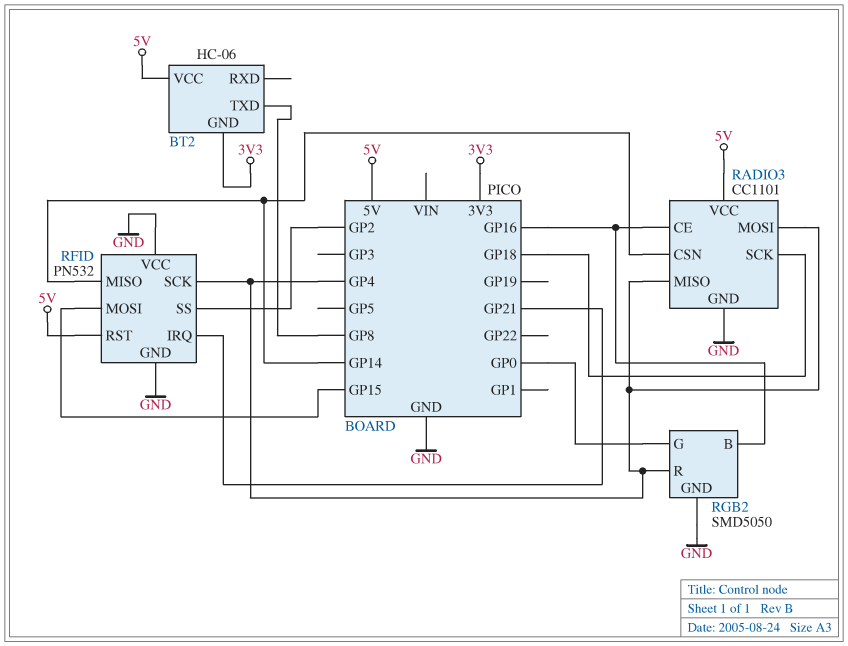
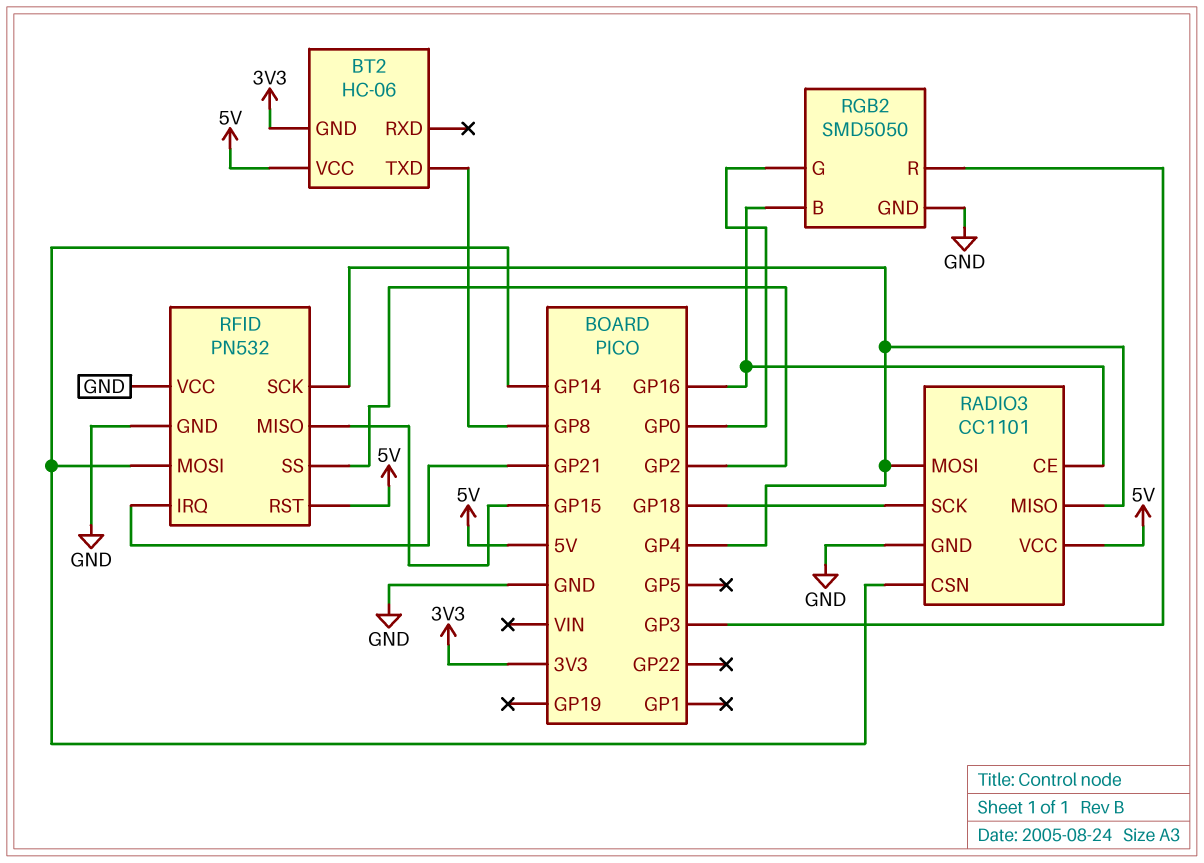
RFID pin MISO: GP14 -> GP15
RFID pin MOSI: GP15 -> GP14
RGB2 pin R: GP4 -> GP3

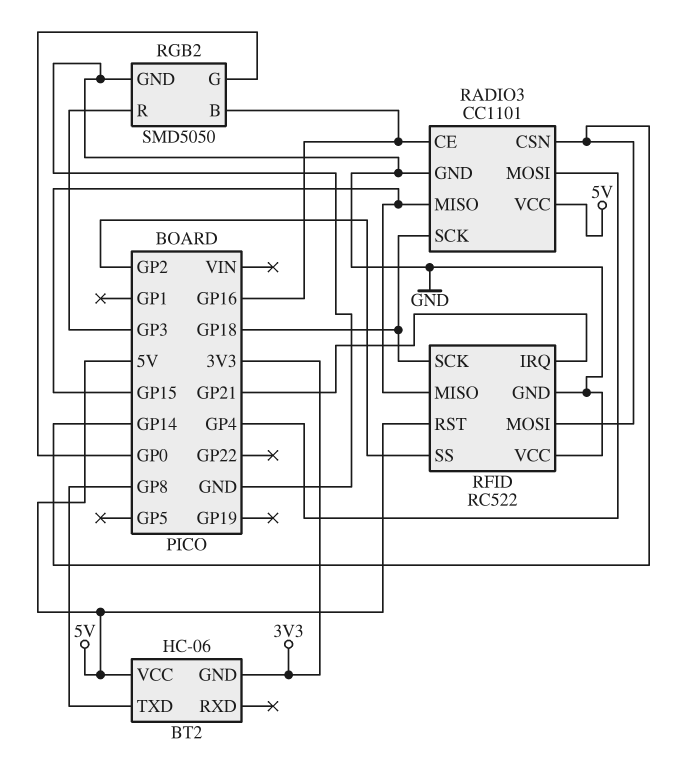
RADIO3 pin MISO: GP4 -> GP15
RFID: PN532 -> RC522
RFID pin SCK: GP4 -> GP18

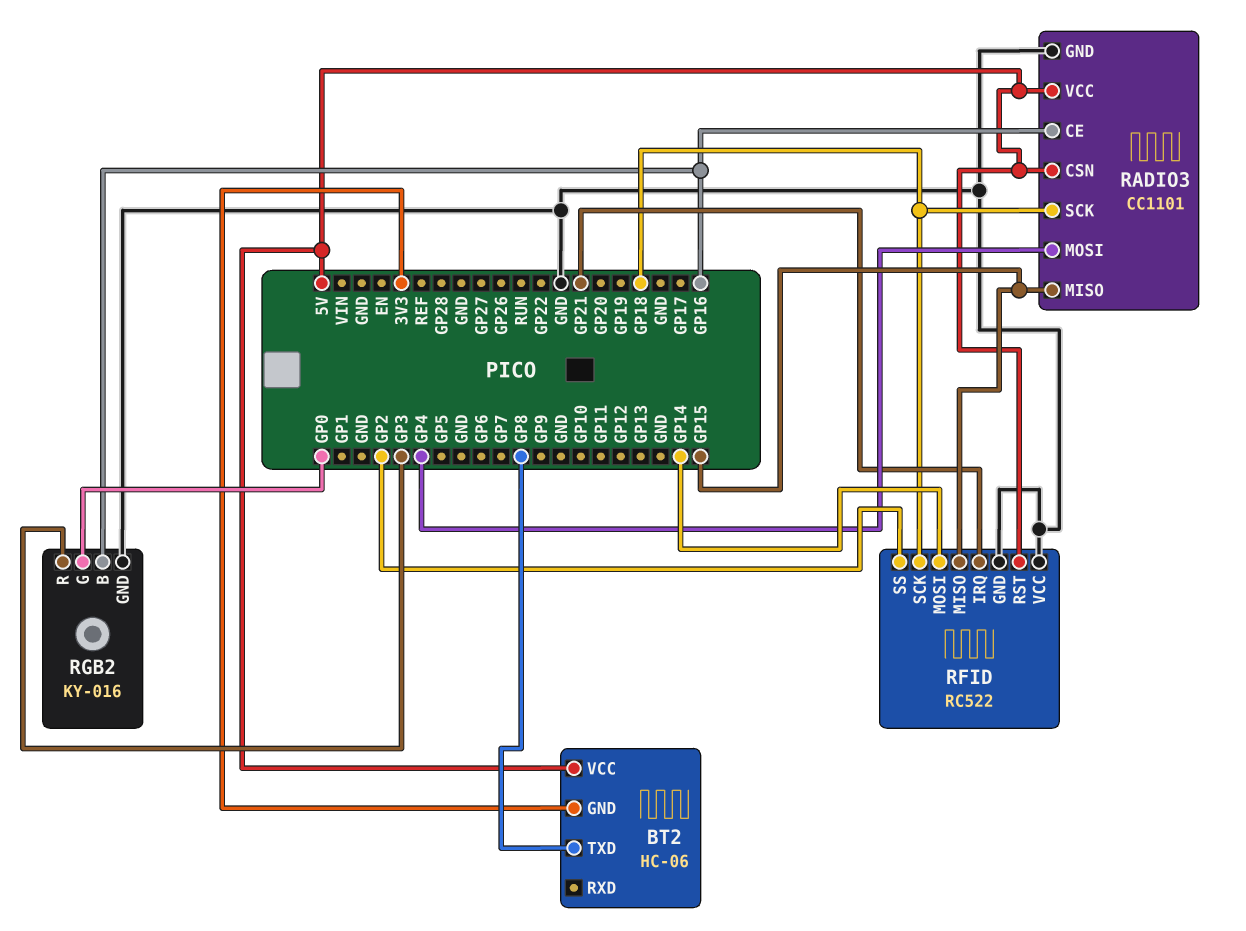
RADIO3 pin CSN: GP14 -> 5V
RGB2: SMD5050 -> KY-016

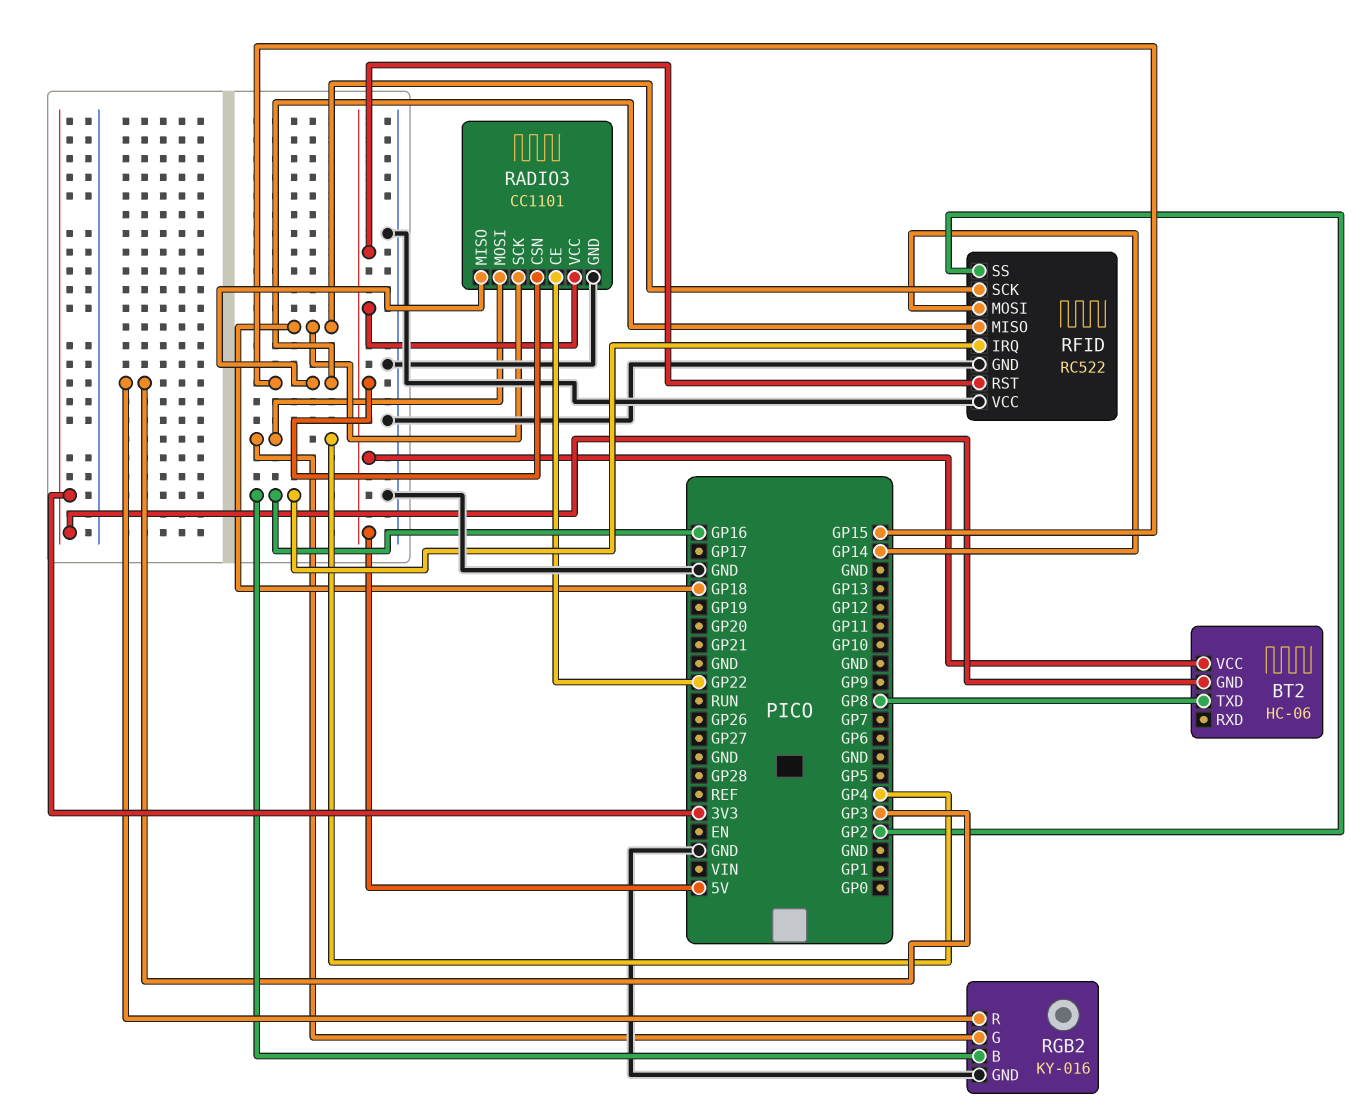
RADIO3 pin CE: GP16 -> GP22
RFID pin IRQ: GP21 -> GP16
RGB2 pin G: GP0 -> GP4

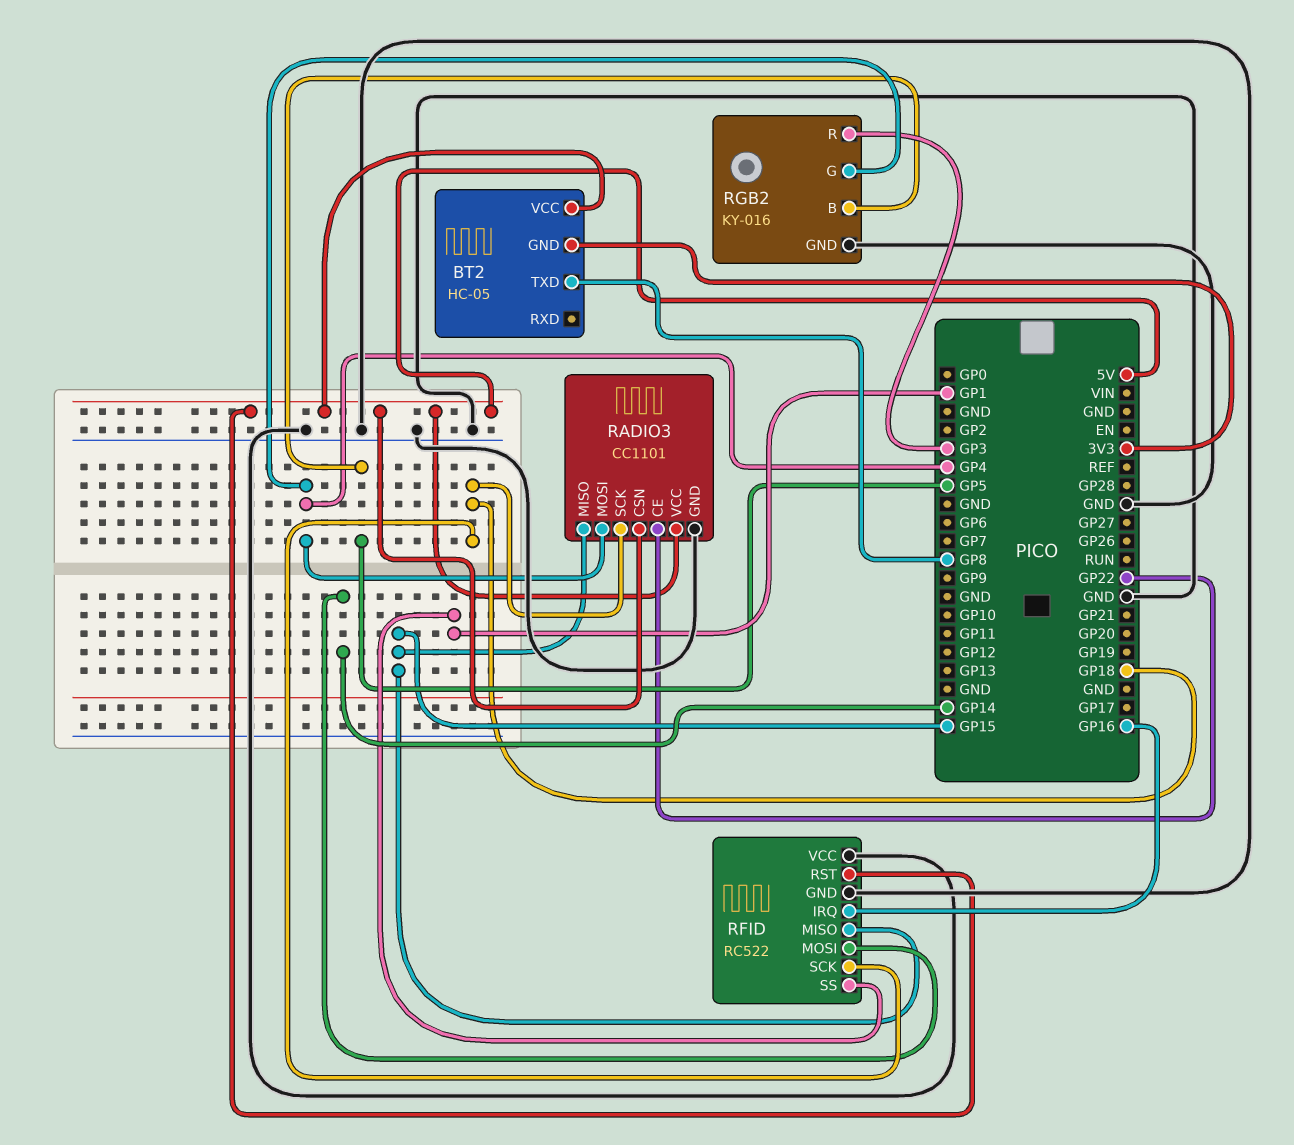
BT2: HC-06 -> HC-05
RFID pin SS: GP2 -> GP1
RGB2 pin B: GP16 -> GP5

